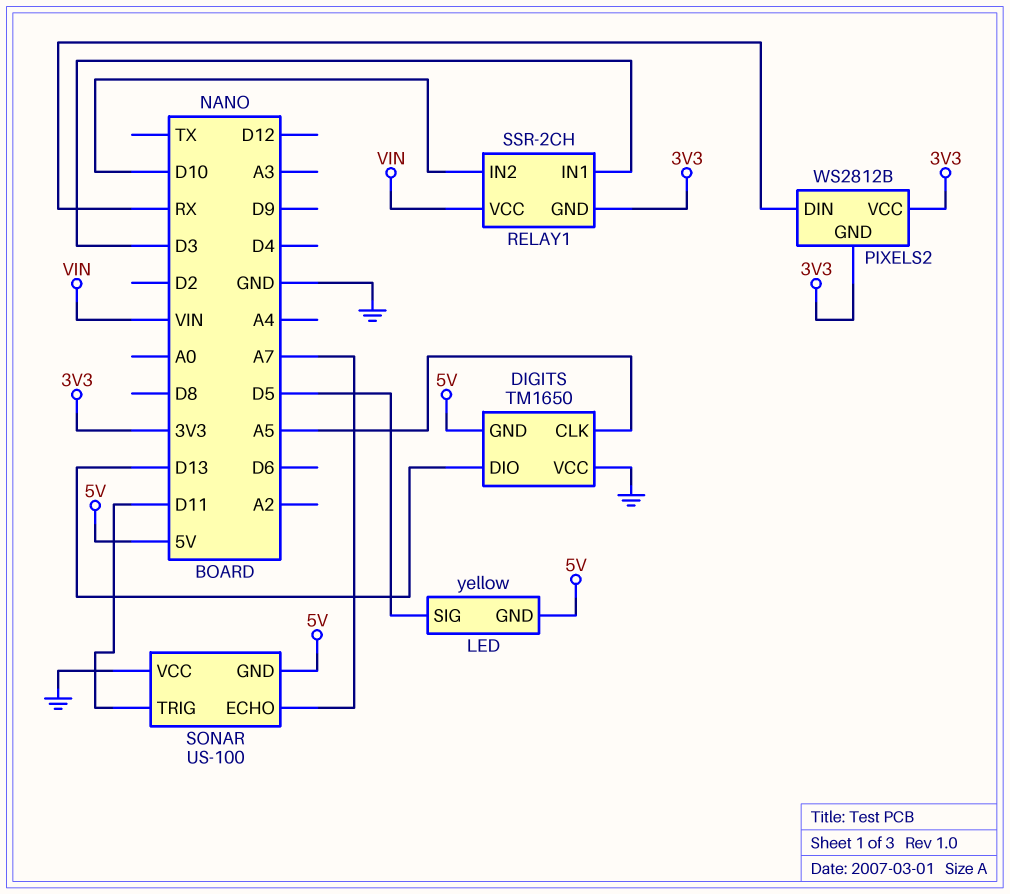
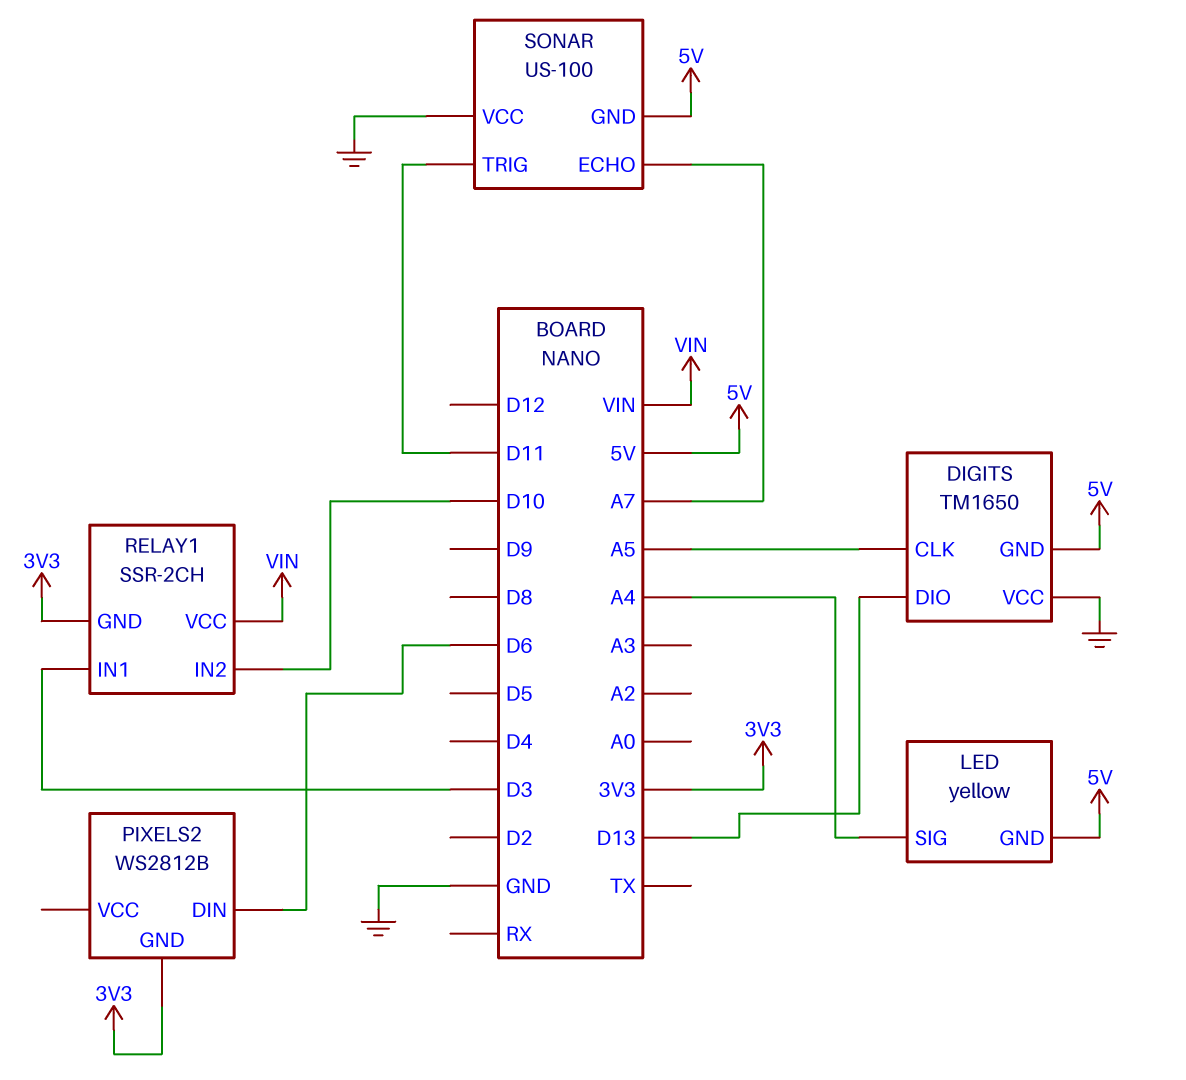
LED pin SIG: D5 -> A4
PIXELS2 pin DIN: RX -> D6
PIXELS2 pin VCC: 3V3 -> none

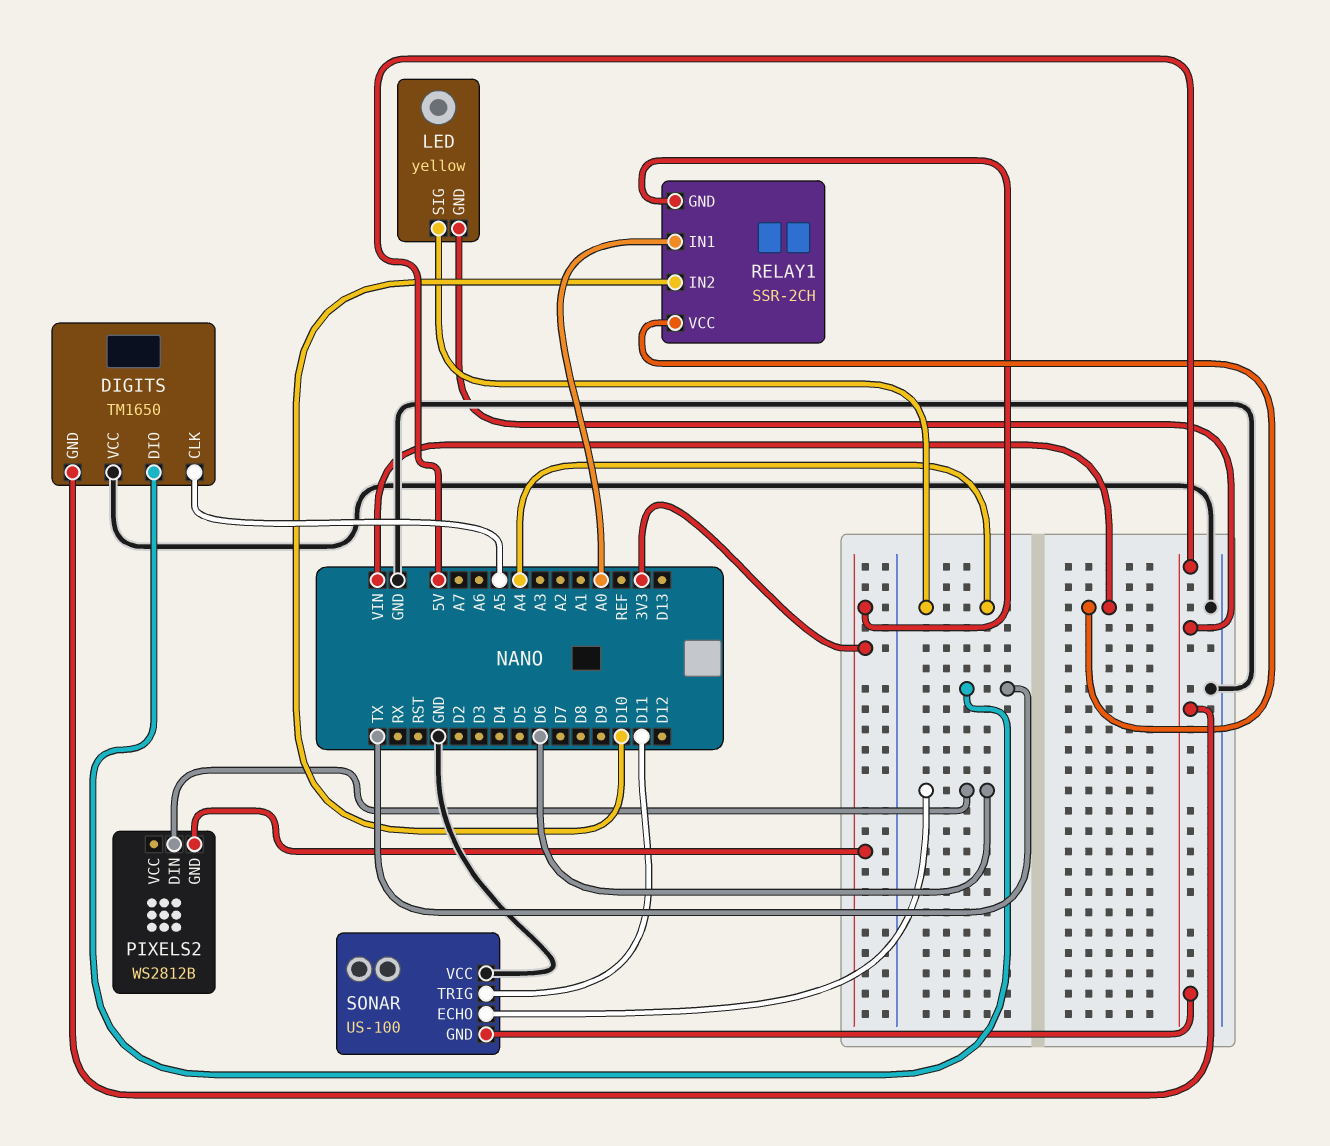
DIGITS pin DIO: D13 -> TX
RELAY1 pin IN1: D3 -> A0
SONAR pin ECHO: A7 -> D6

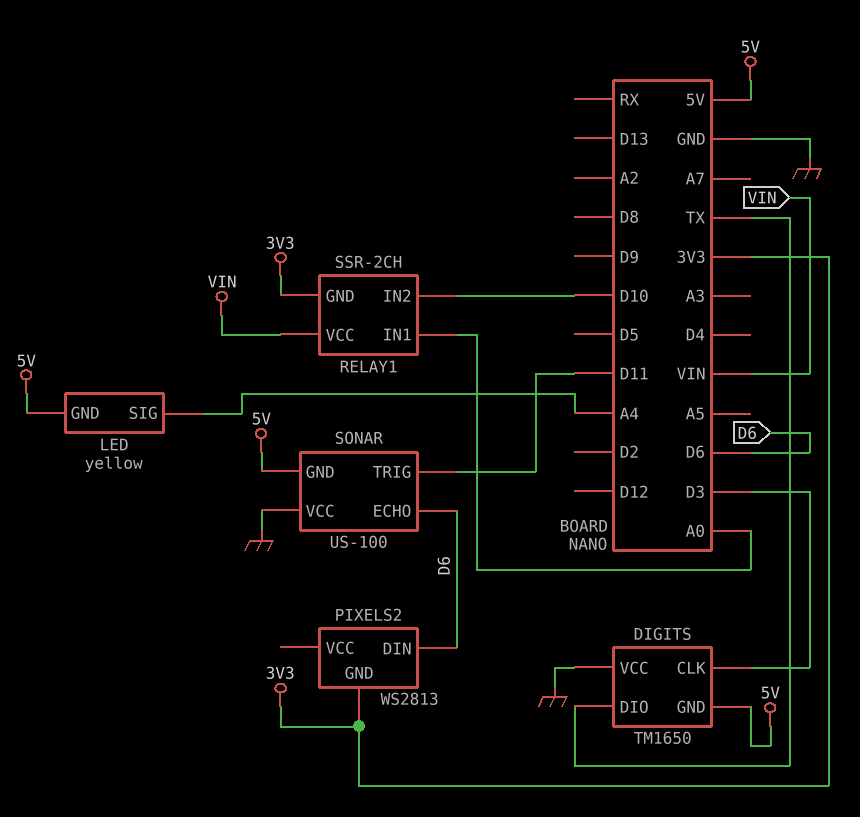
DIGITS pin CLK: A5 -> D3
PIXELS2: WS2812B -> WS2813

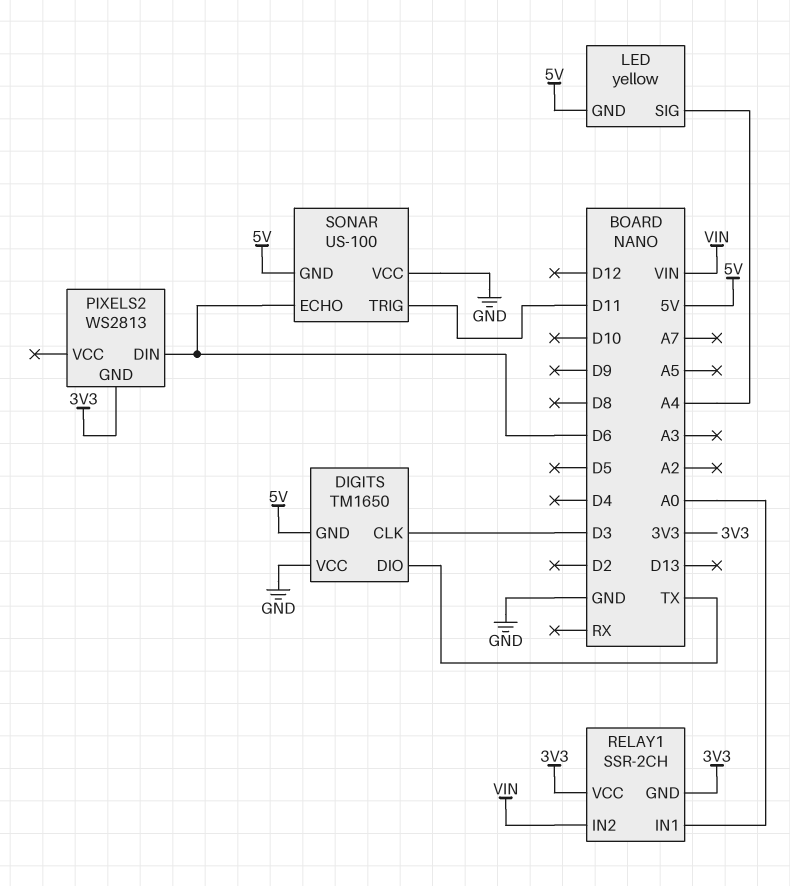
RELAY1 pin IN2: D10 -> VIN
RELAY1 pin VCC: VIN -> 3V3

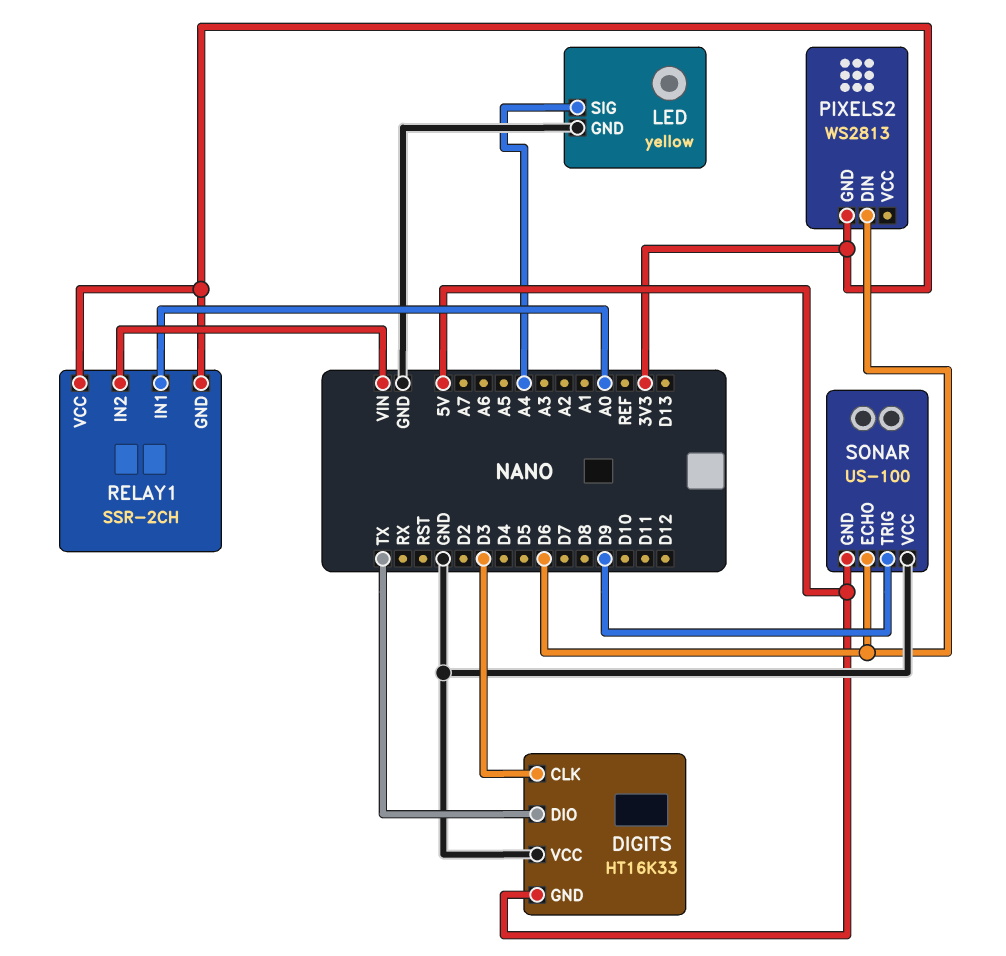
DIGITS: TM1650 -> HT16K33
LED pin GND: 5V -> GND
SONAR pin TRIG: D11 -> D9

